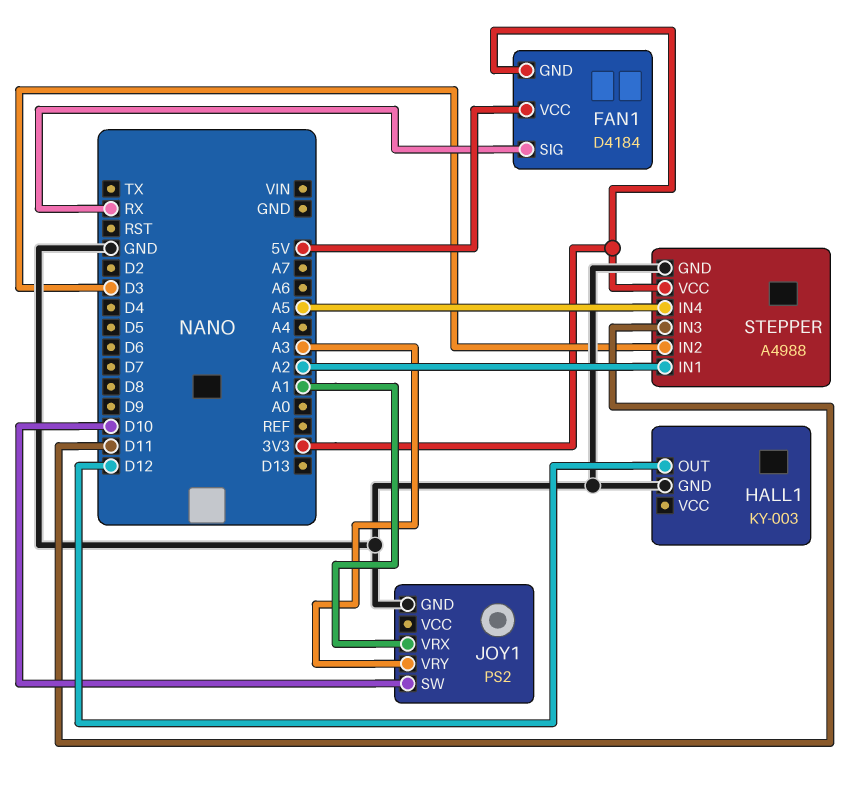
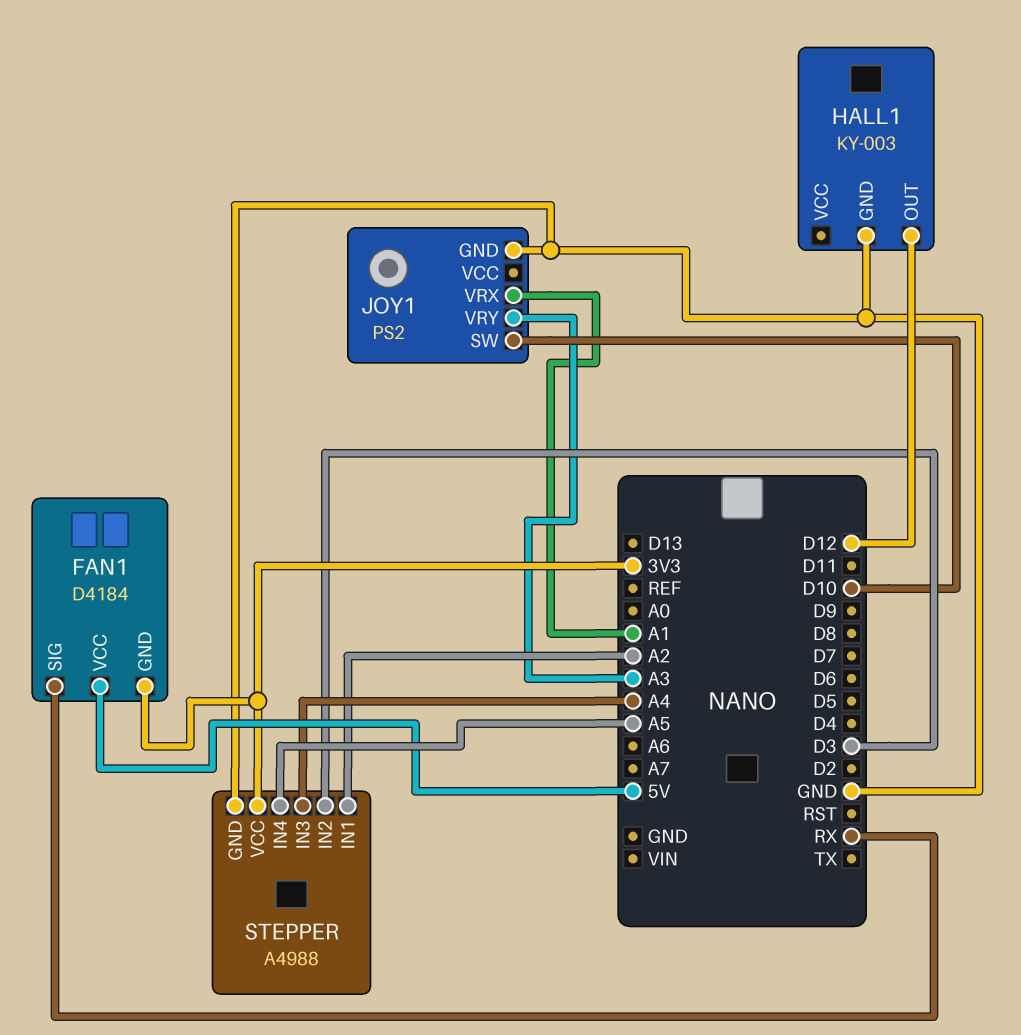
STEPPER pin IN3: D11 -> A4

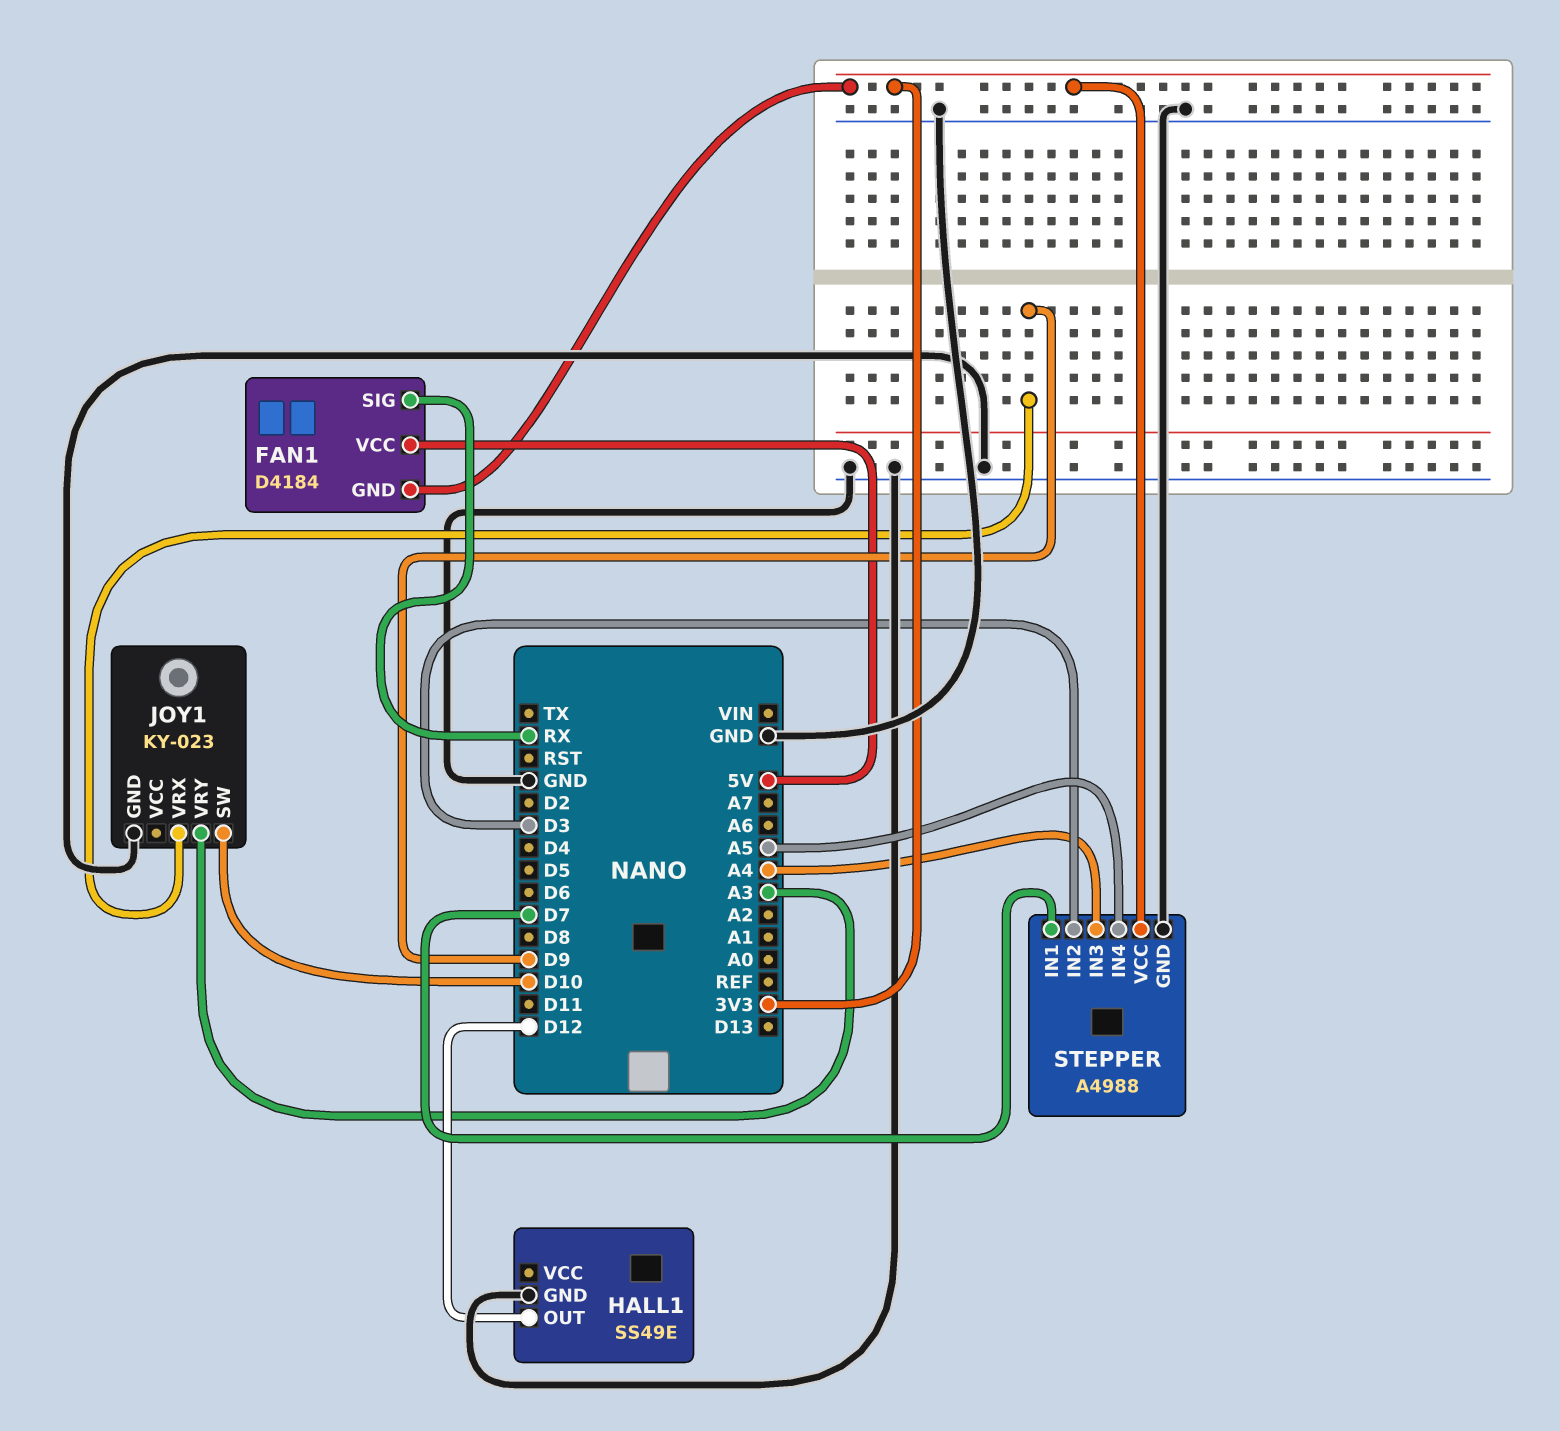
HALL1: KY-003 -> SS49E
JOY1: PS2 -> KY-023
JOY1 pin VRX: A1 -> D9
STEPPER pin IN1: A2 -> D7

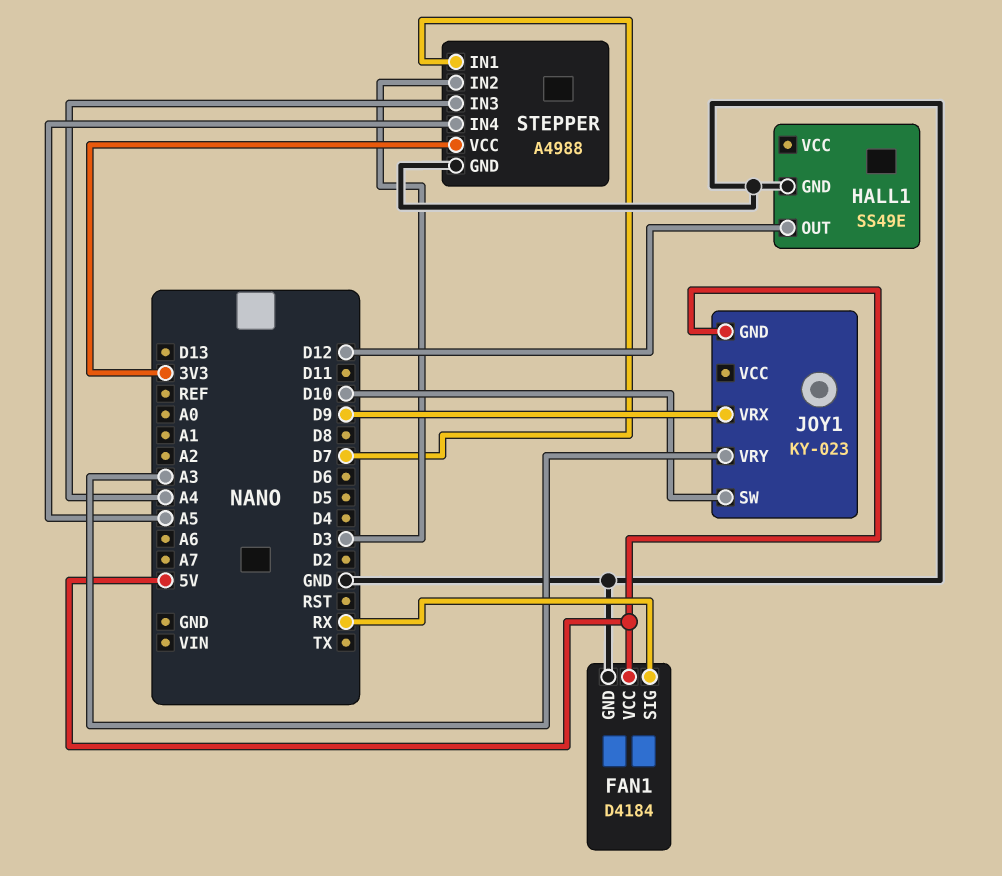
FAN1 pin GND: 3V3 -> GND
JOY1 pin GND: GND -> 5V

